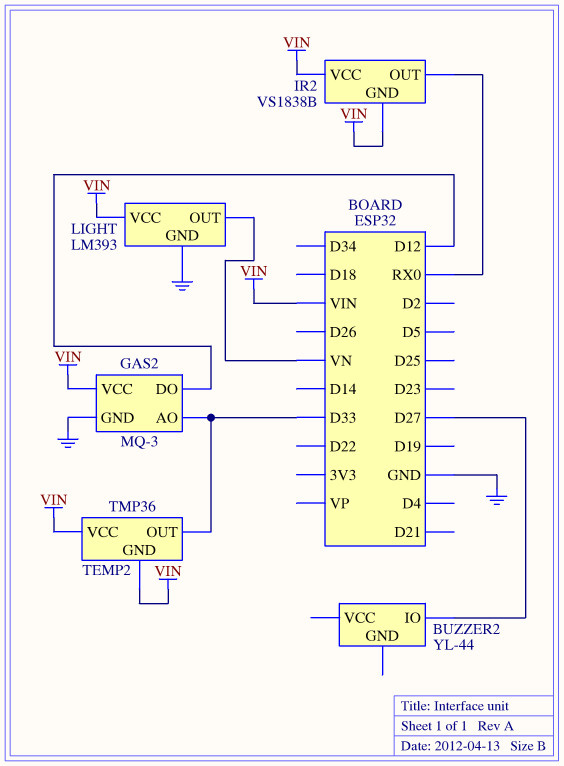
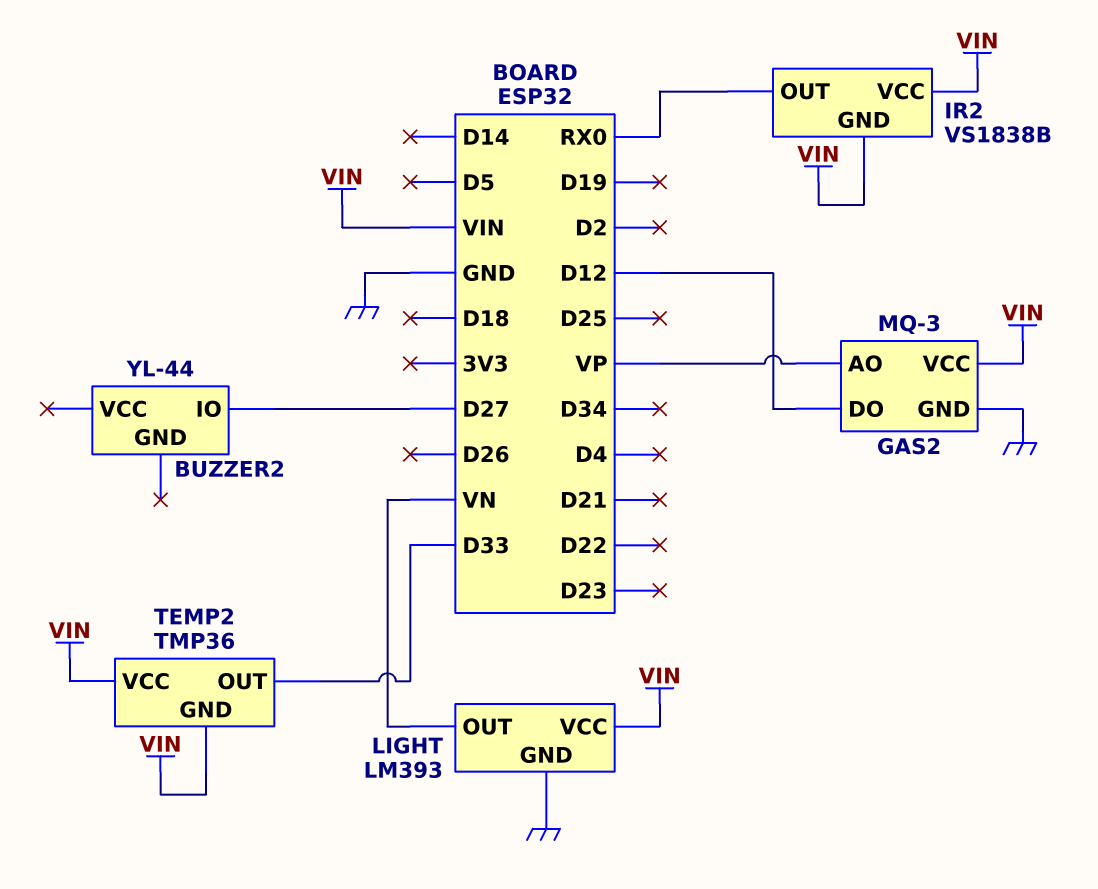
GAS2 pin AO: D33 -> VP

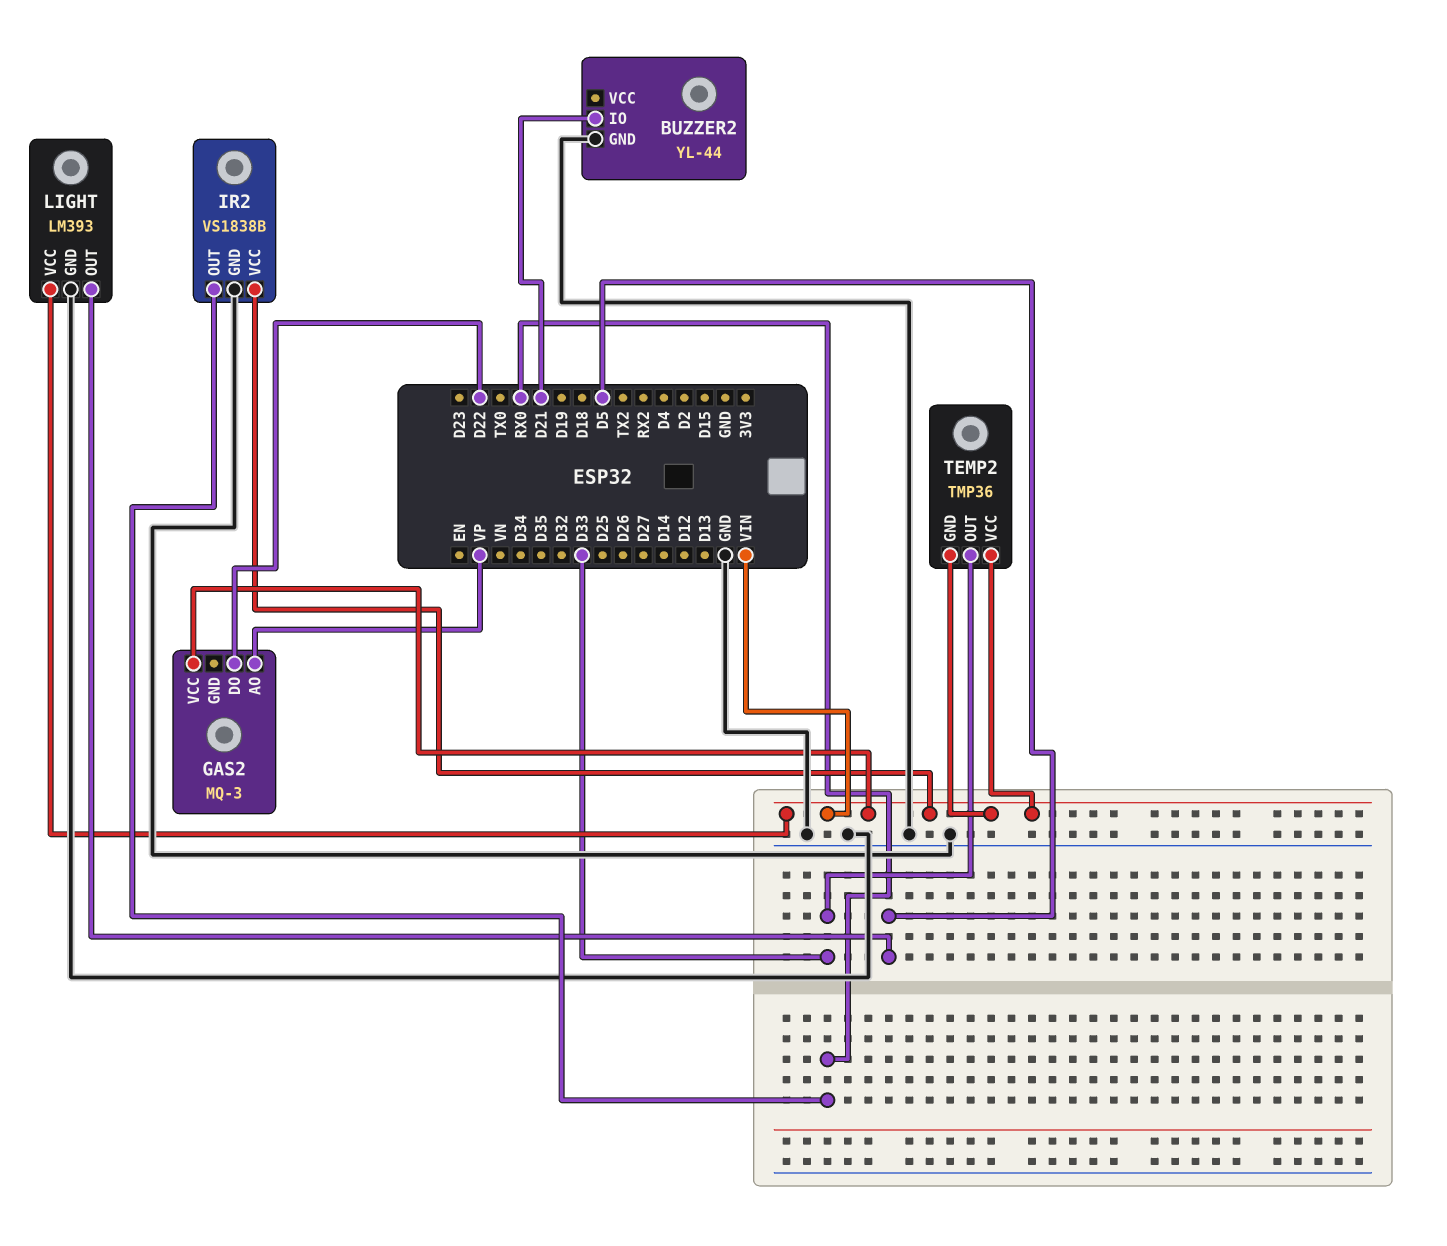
BUZZER2 pin GND: none -> GND
BUZZER2 pin IO: D27 -> D21
GAS2 pin DO: D12 -> D22
GAS2 pin GND: GND -> none
IR2 pin GND: VIN -> GND
LIGHT pin OUT: VN -> D5

